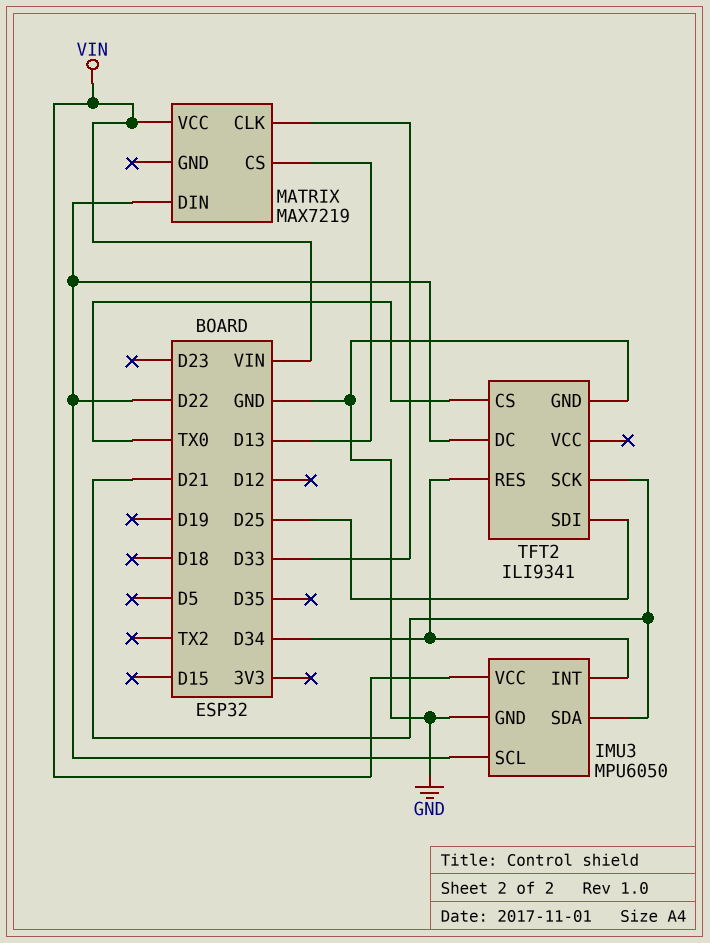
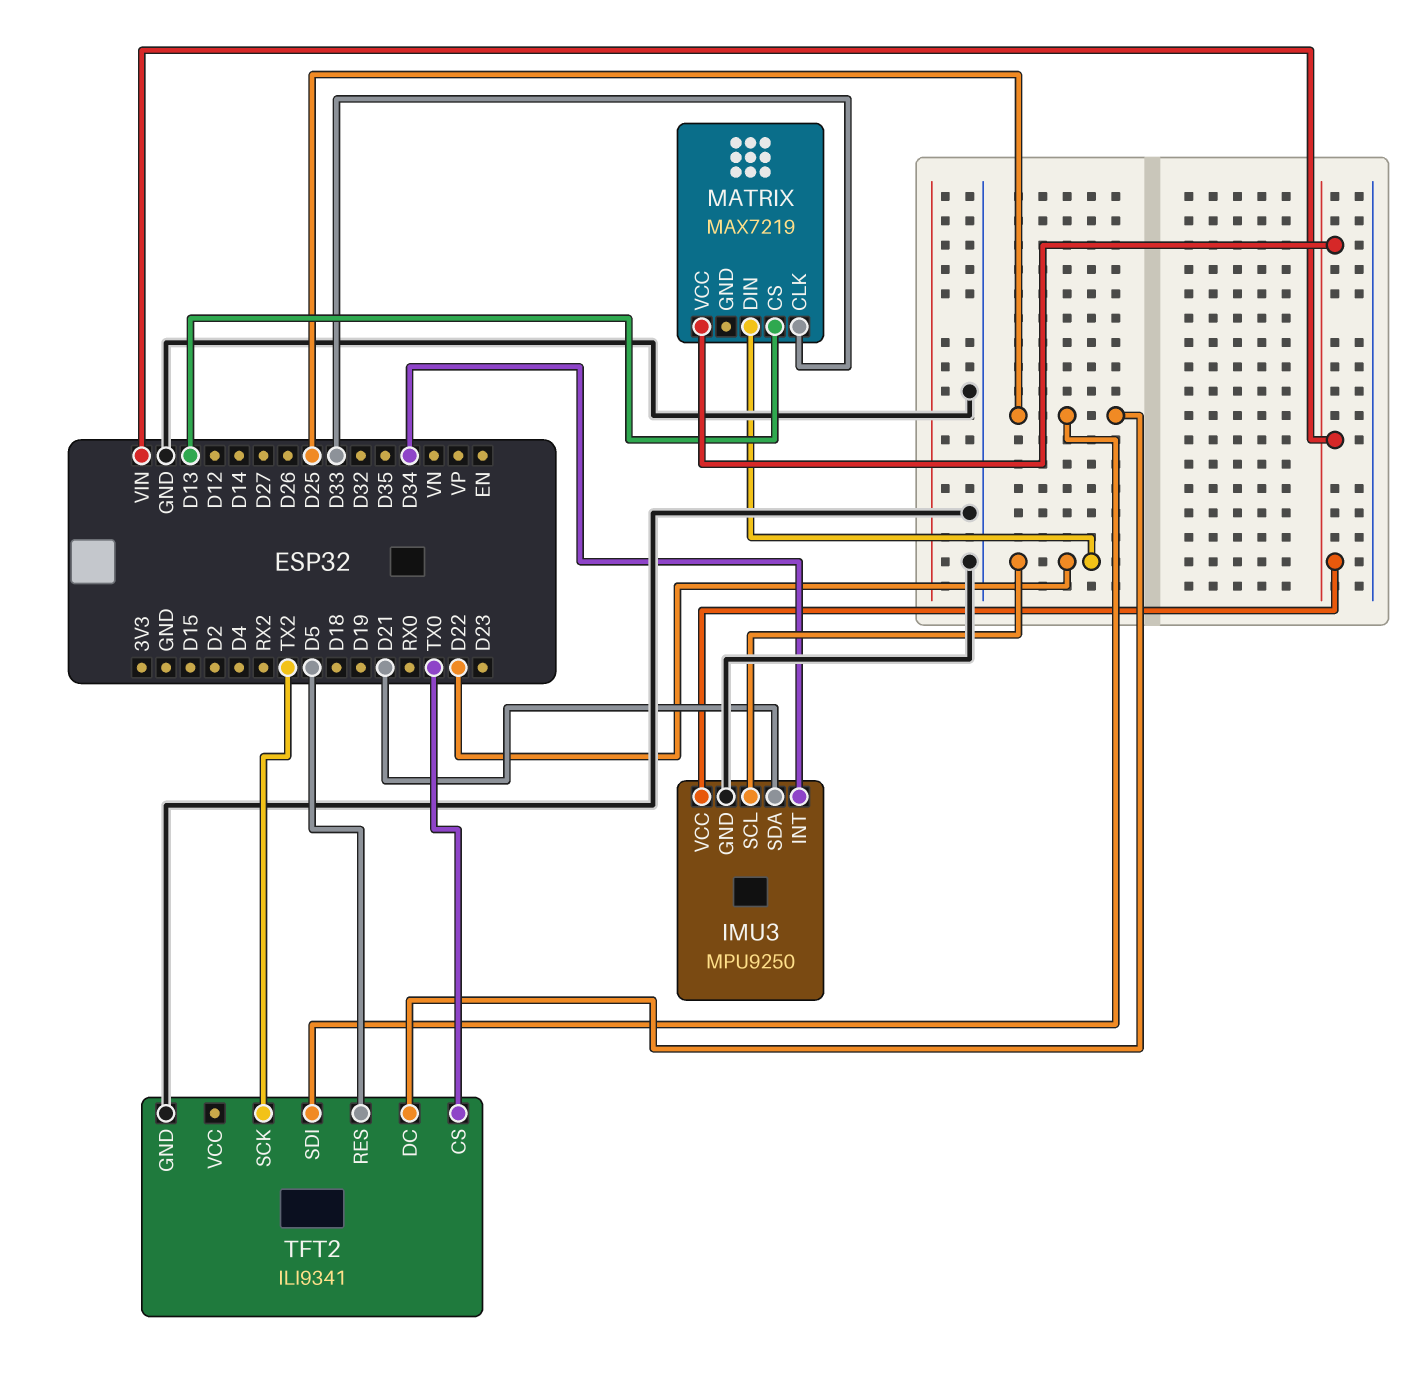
IMU3: MPU6050 -> MPU9250
TFT2 pin DC: D22 -> D25
TFT2 pin RES: D34 -> D5
TFT2 pin SCK: D21 -> TX2

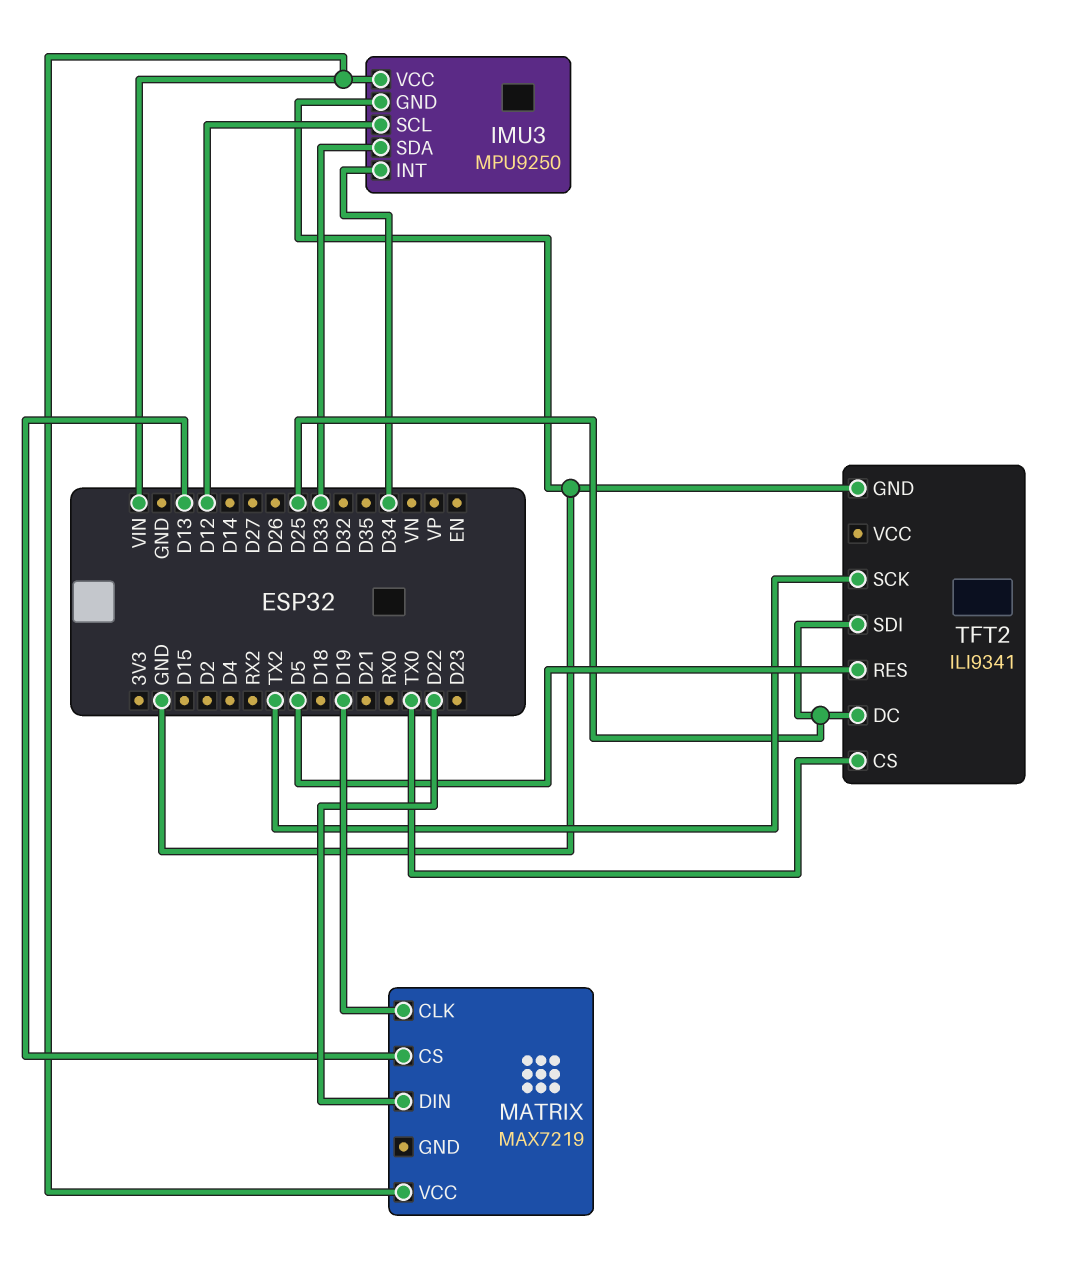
IMU3 pin SCL: D22 -> D12
IMU3 pin SDA: D21 -> D33
MATRIX pin CLK: D33 -> D19

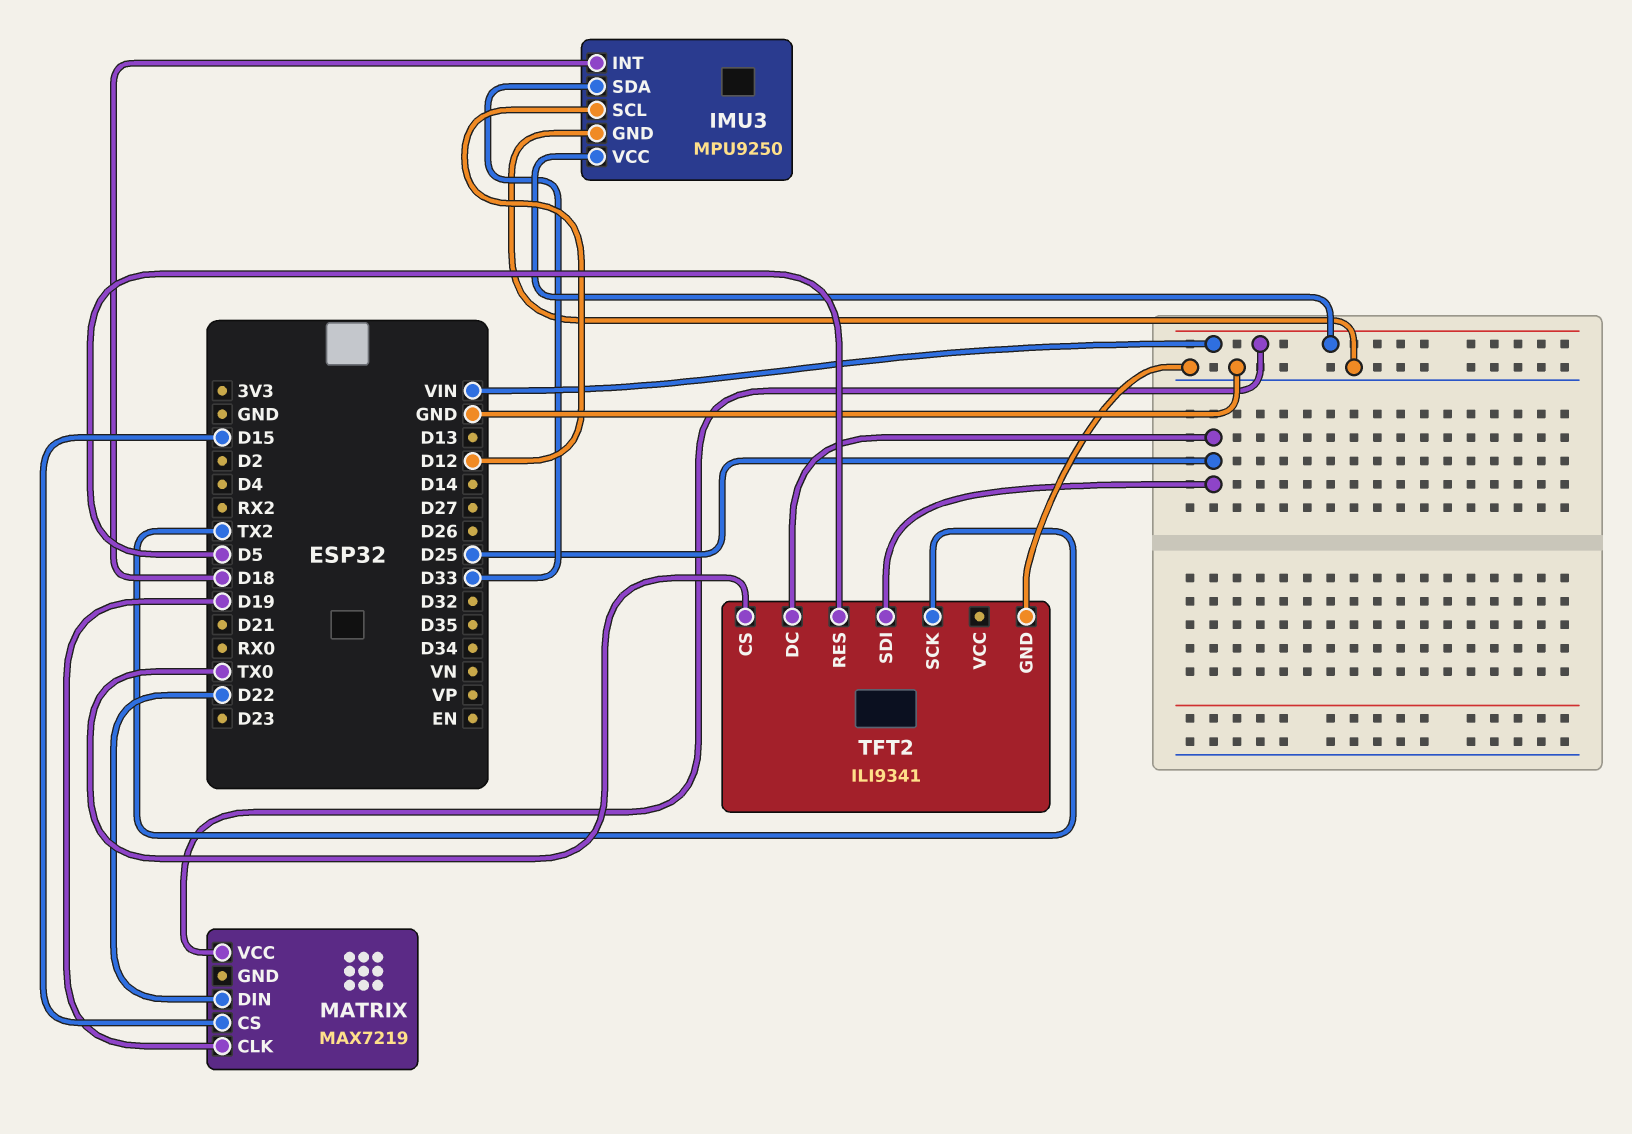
IMU3 pin INT: D34 -> D18
MATRIX pin CS: D13 -> D15

